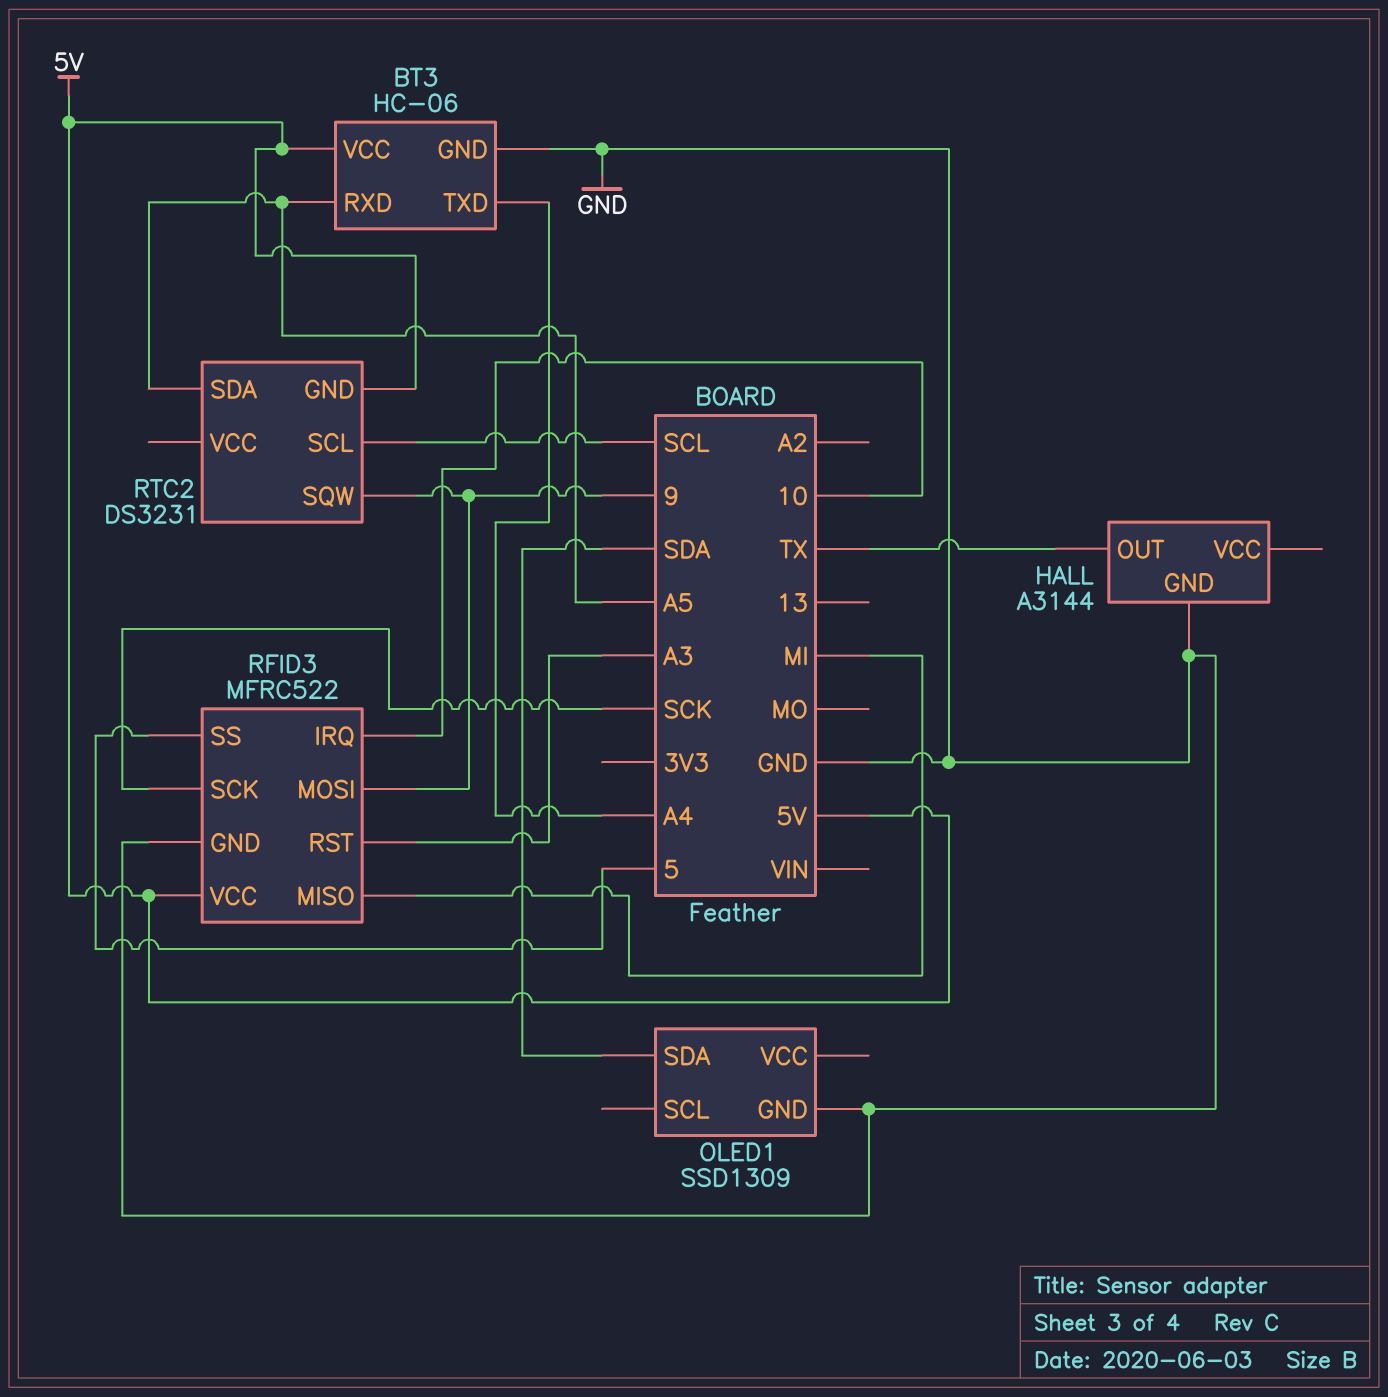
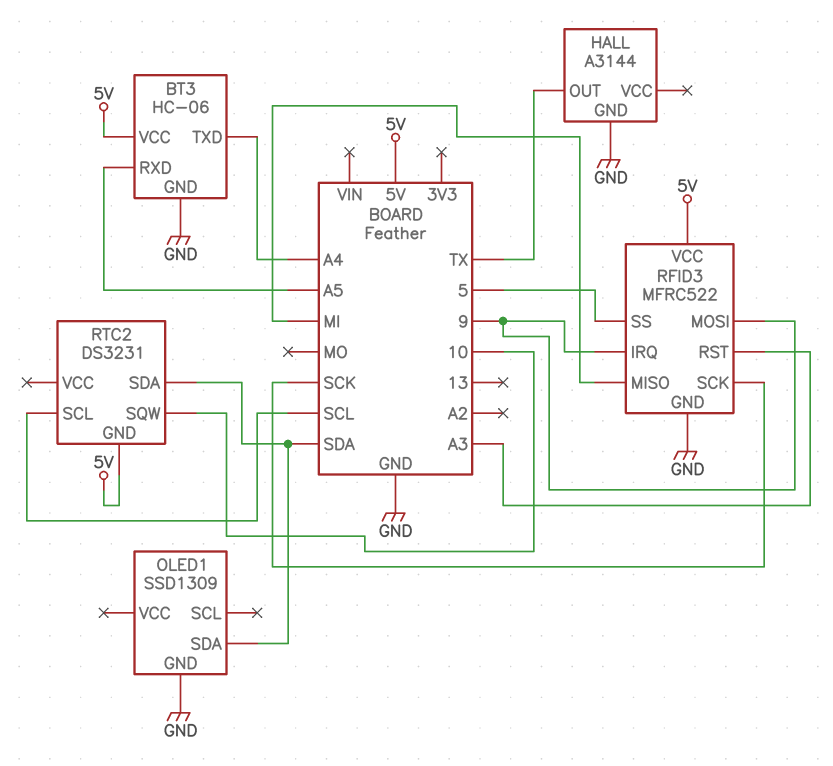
RFID3 pin IRQ: 10 -> 9
RTC2 pin SDA: A5 -> SDA
RTC2 pin SQW: 9 -> 10

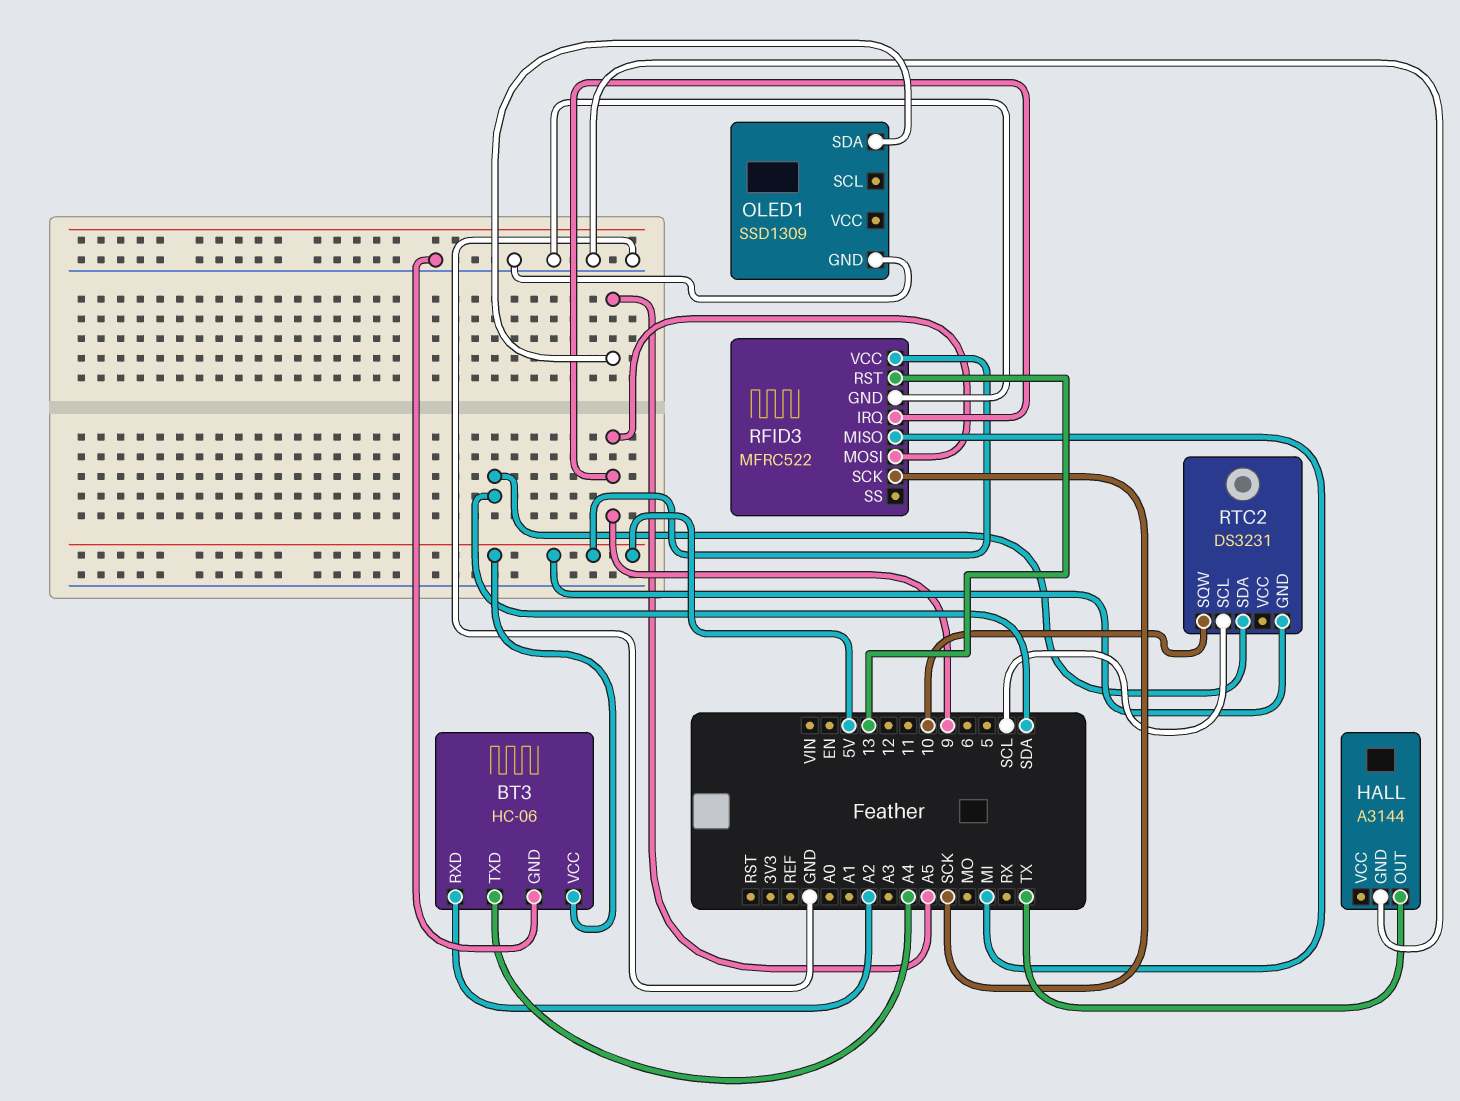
BT3 pin RXD: A5 -> A2
OLED1 pin SDA: SDA -> A5
RFID3 pin RST: A3 -> 13
RFID3 pin SS: 5 -> none

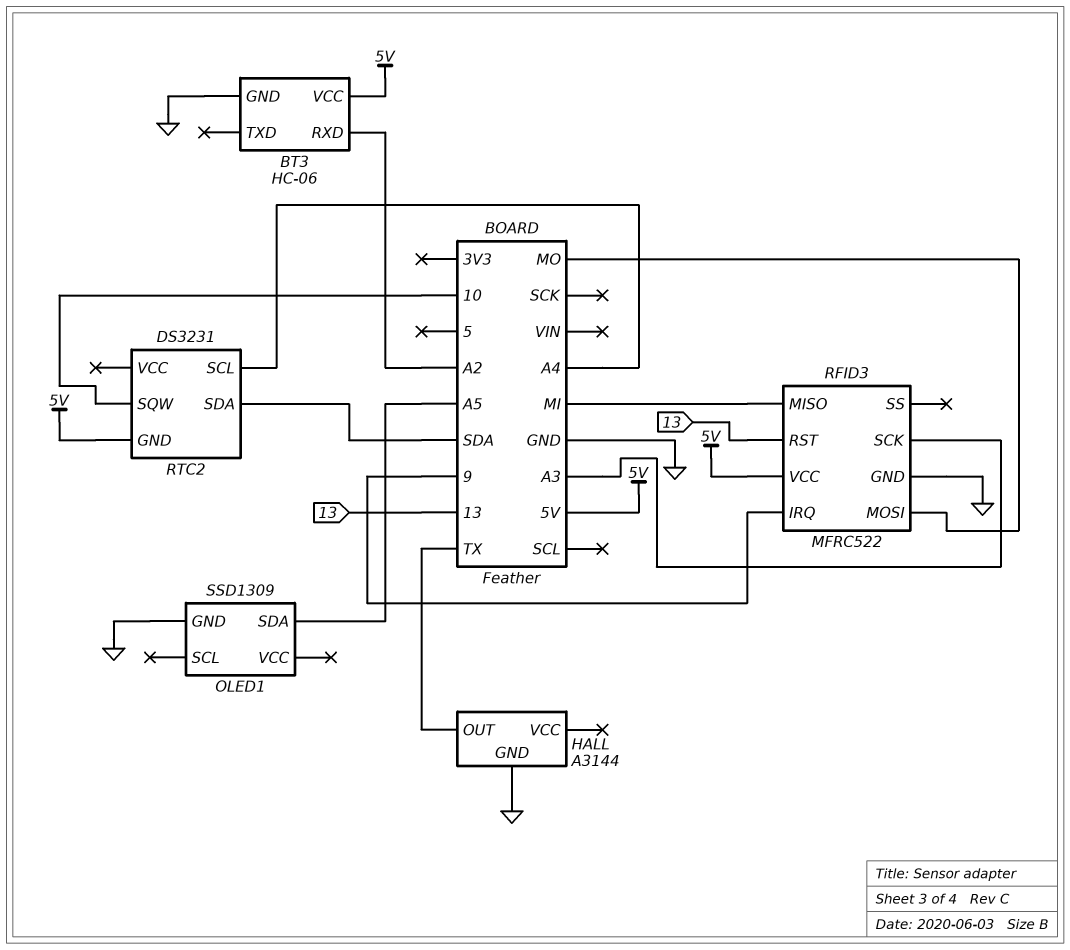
BT3 pin TXD: A4 -> none
RFID3 pin MOSI: 9 -> MO
RFID3 pin SCK: SCK -> A3
RTC2 pin SCL: SCL -> A4

